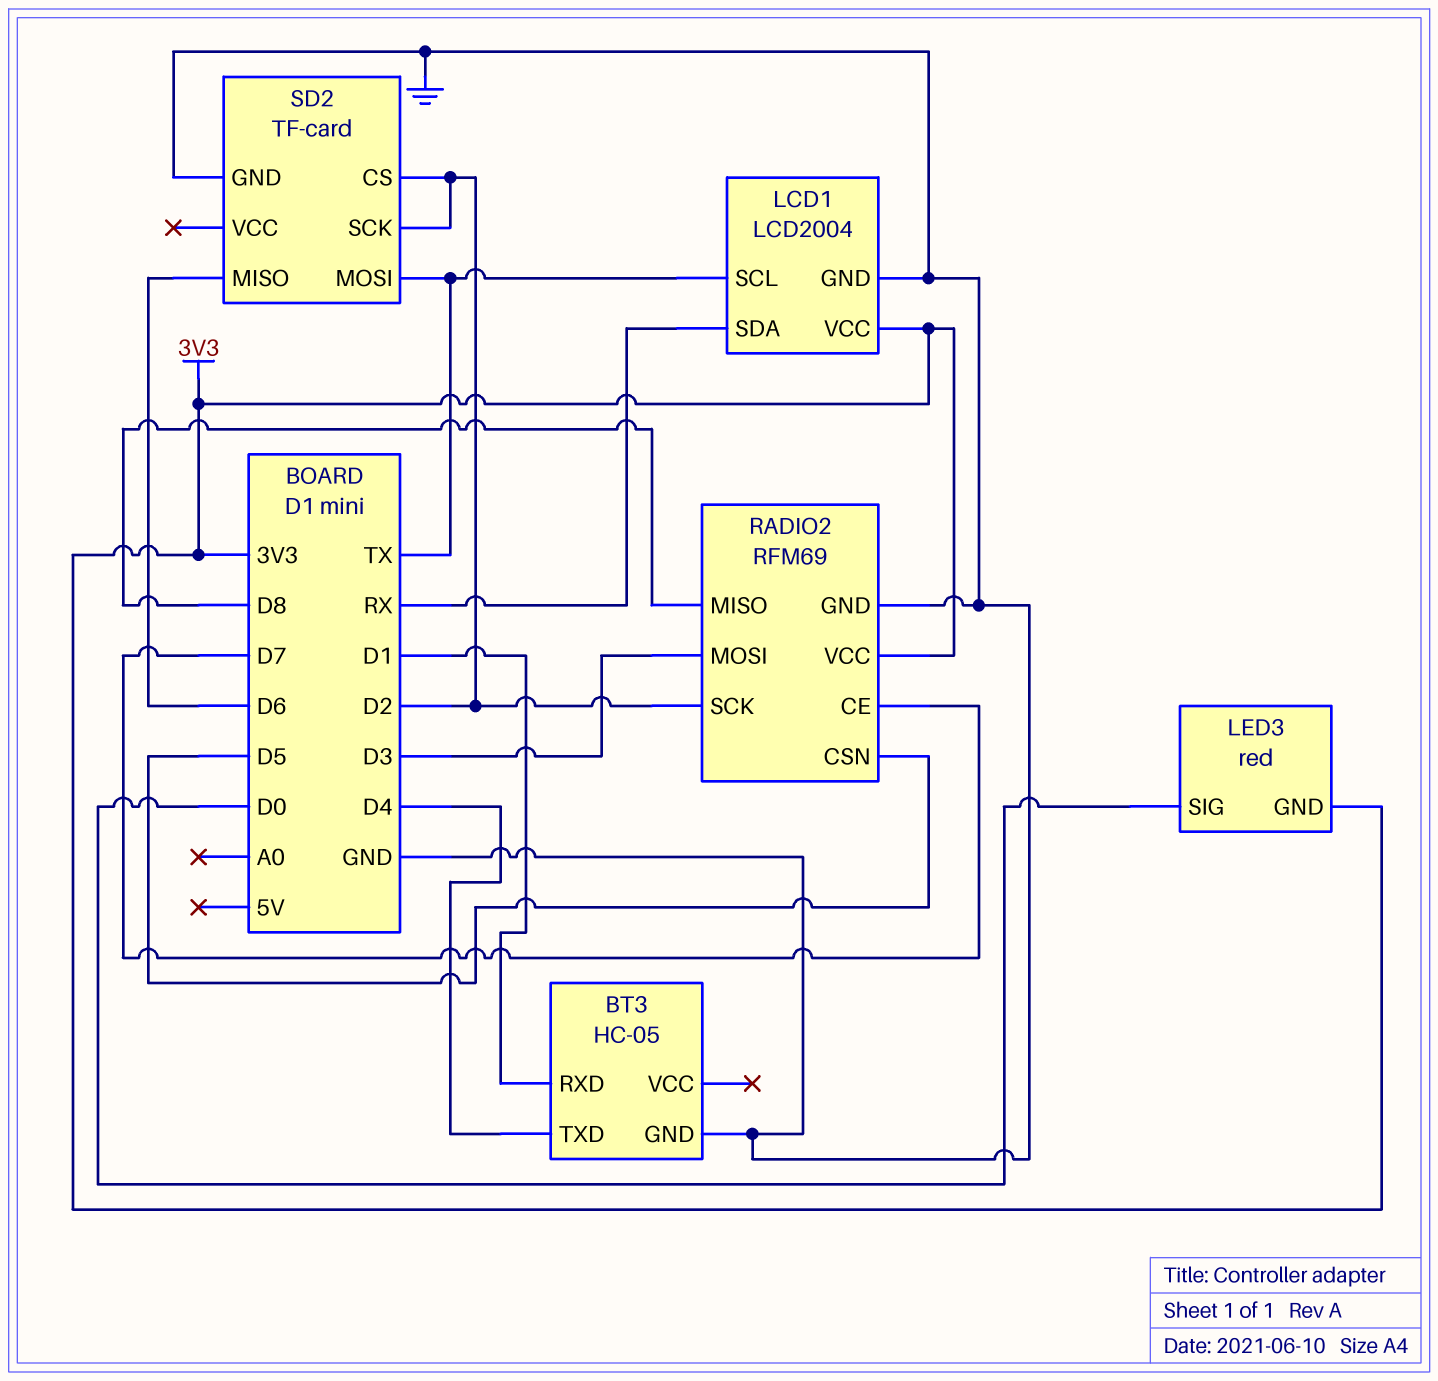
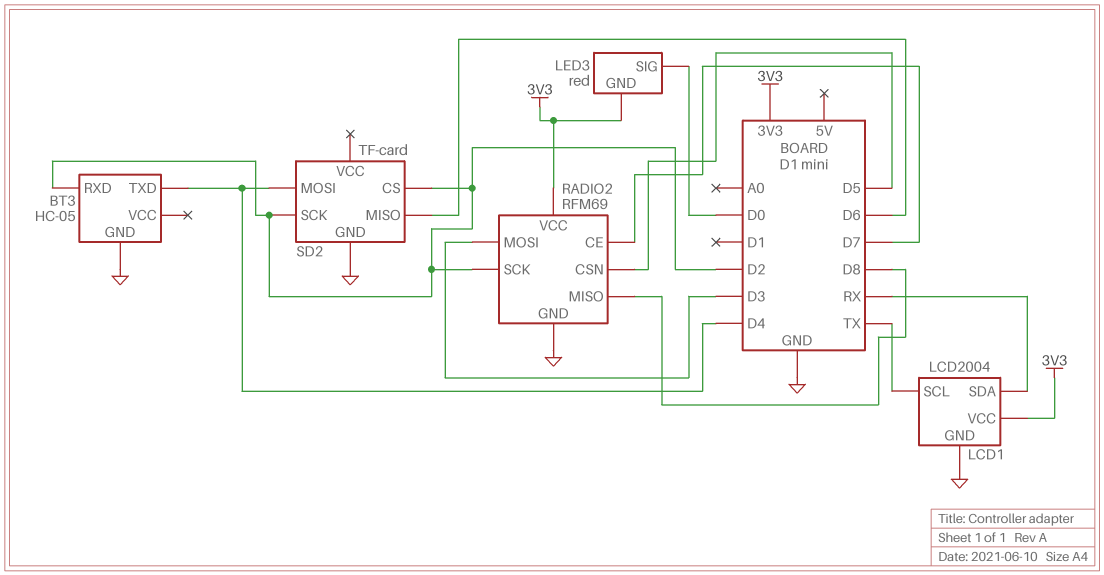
BT3 pin RXD: D1 -> D2
SD2 pin MOSI: TX -> D4

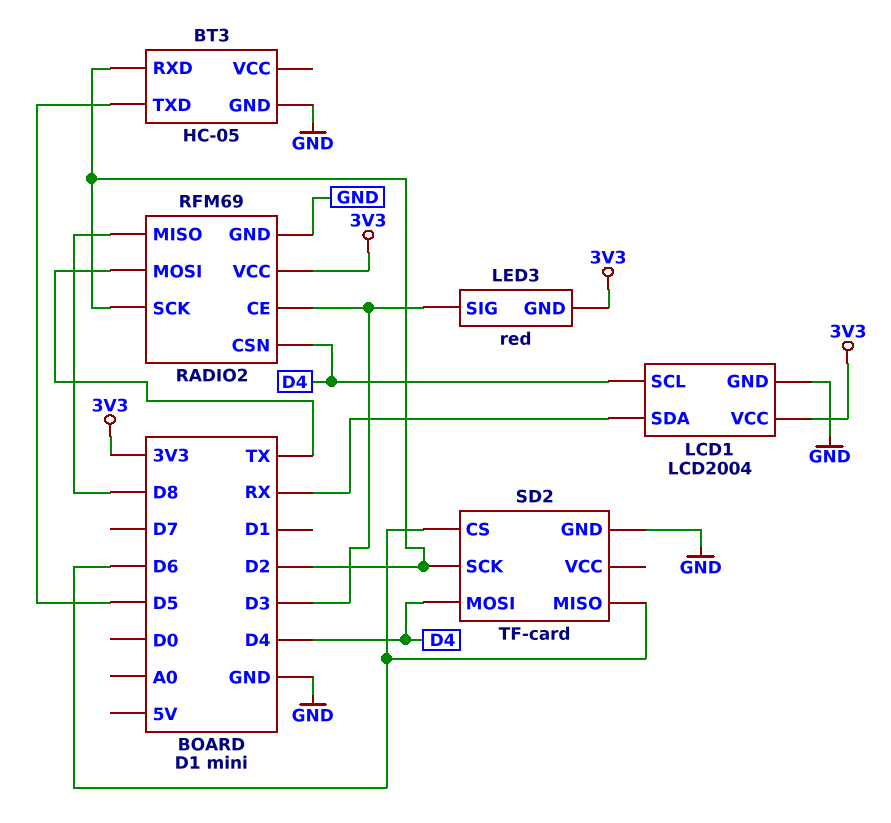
BT3 pin TXD: D4 -> D5
LCD1 pin SCL: TX -> D4
LED3 pin SIG: D0 -> D3
RADIO2 pin CE: D7 -> D3
RADIO2 pin CSN: D5 -> D4
RADIO2 pin MOSI: D3 -> TX
SD2 pin CS: D2 -> D6

